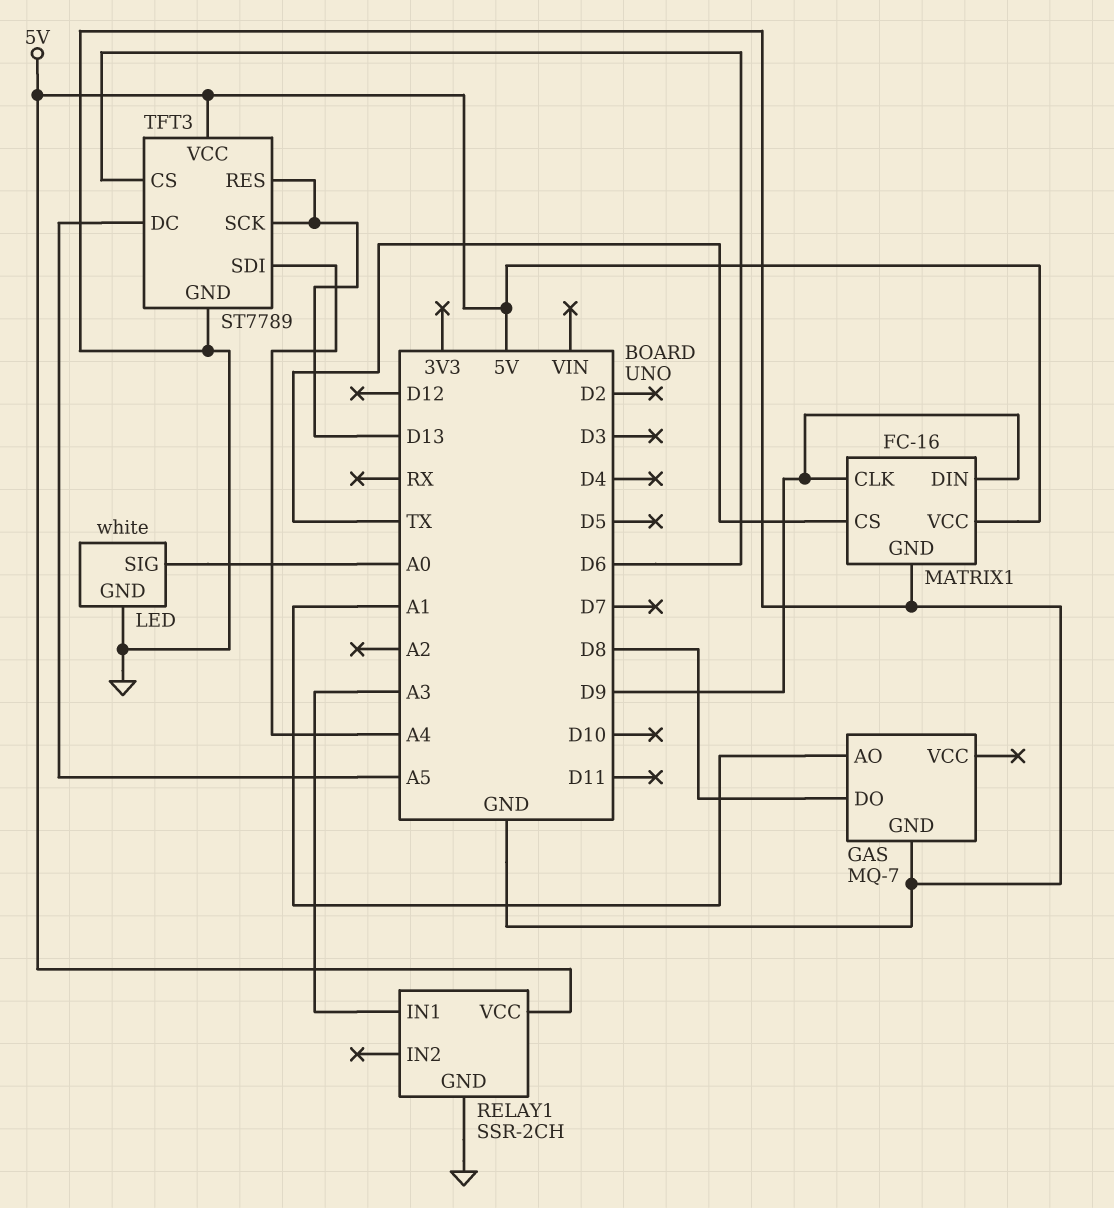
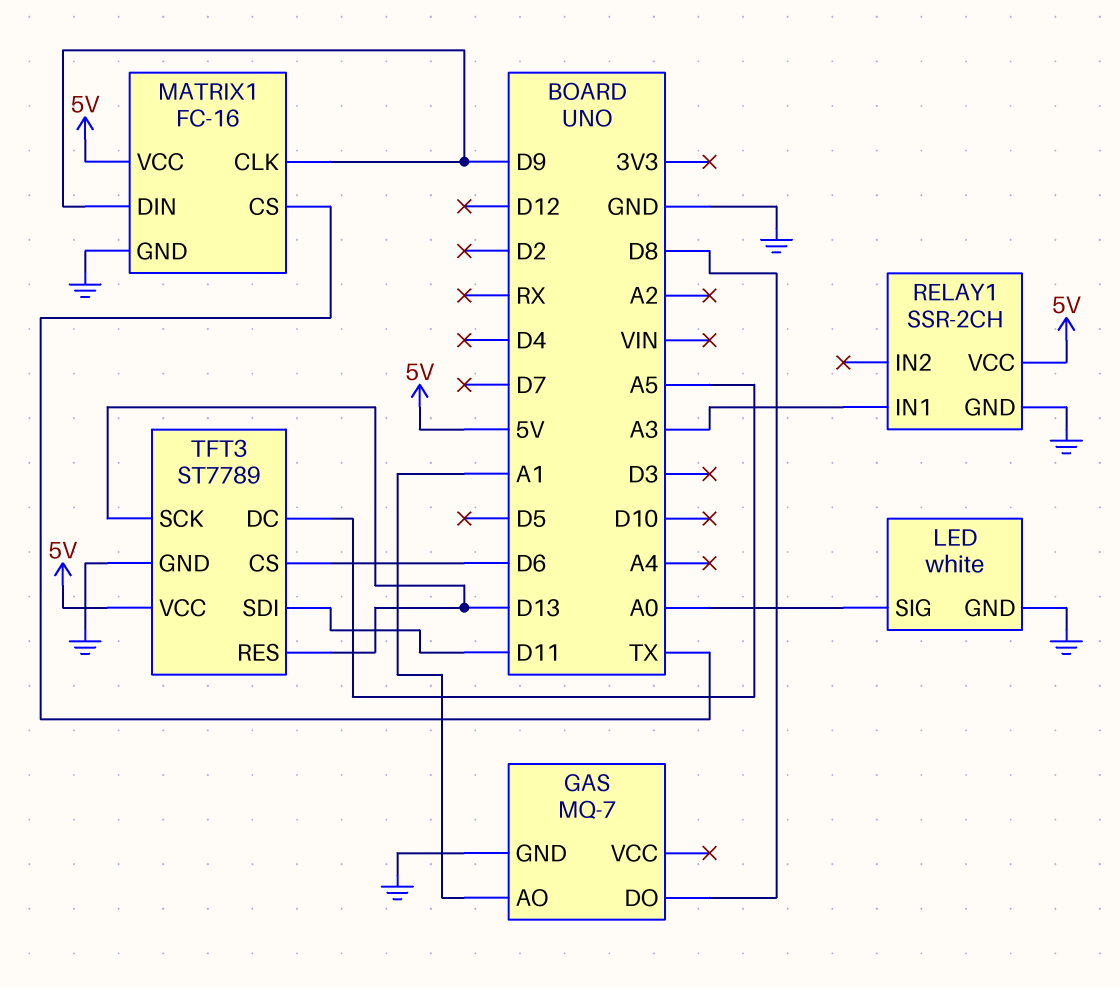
TFT3 pin SDI: A4 -> D11

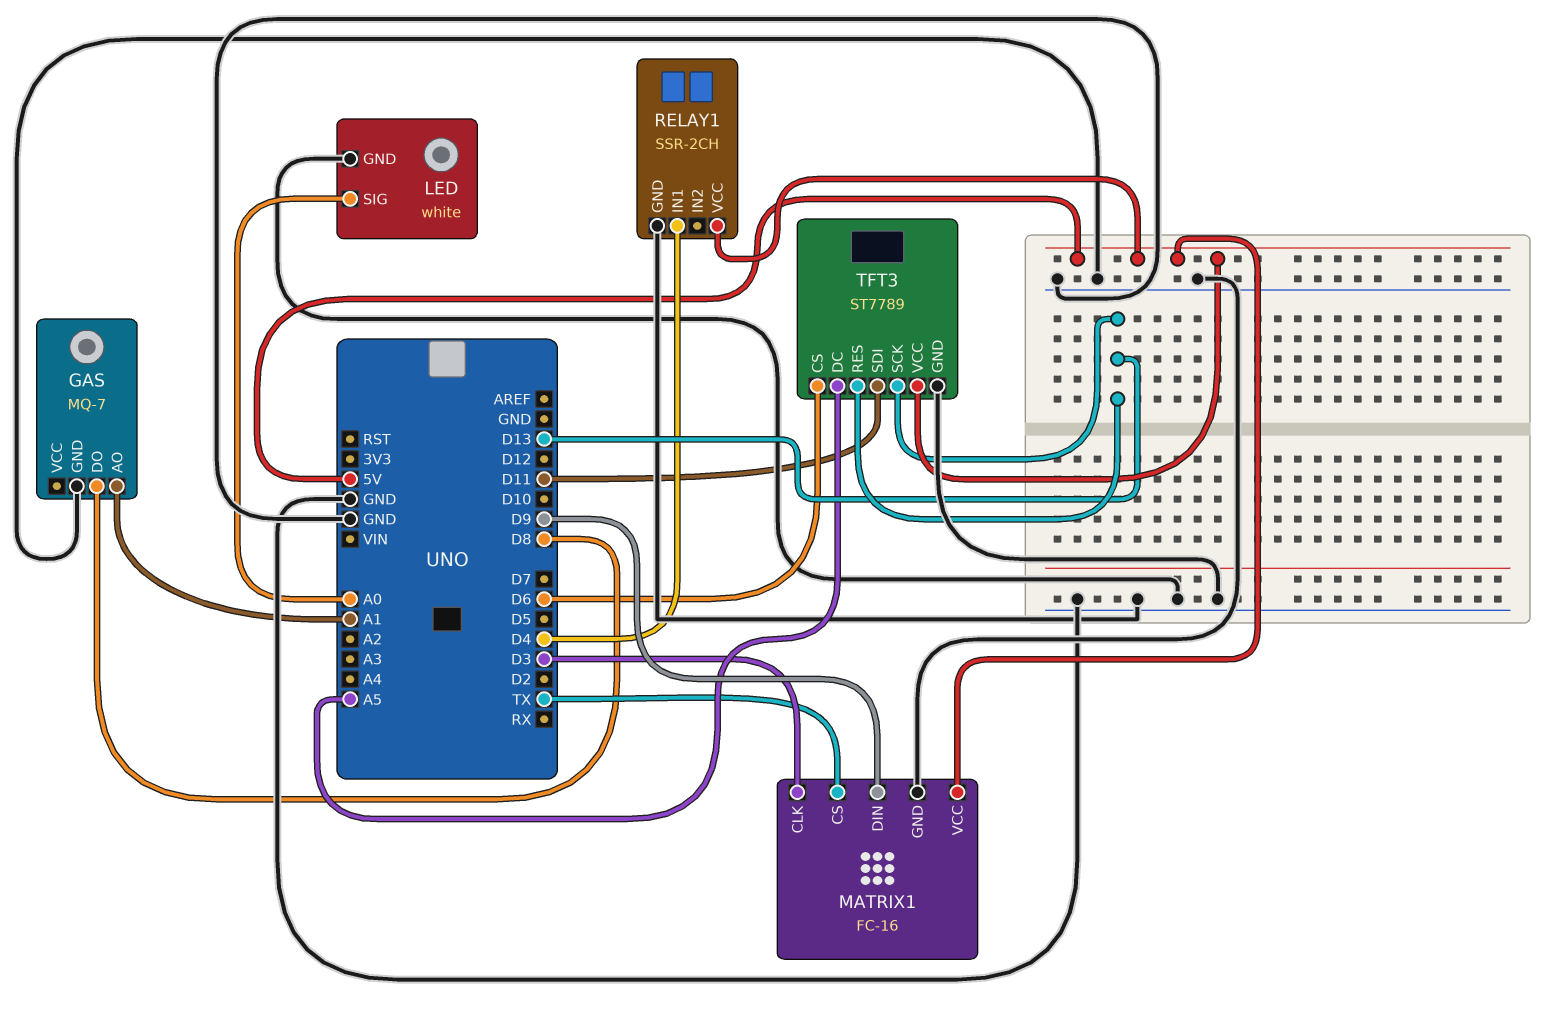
MATRIX1 pin CLK: D9 -> D3
RELAY1 pin IN1: A3 -> D4

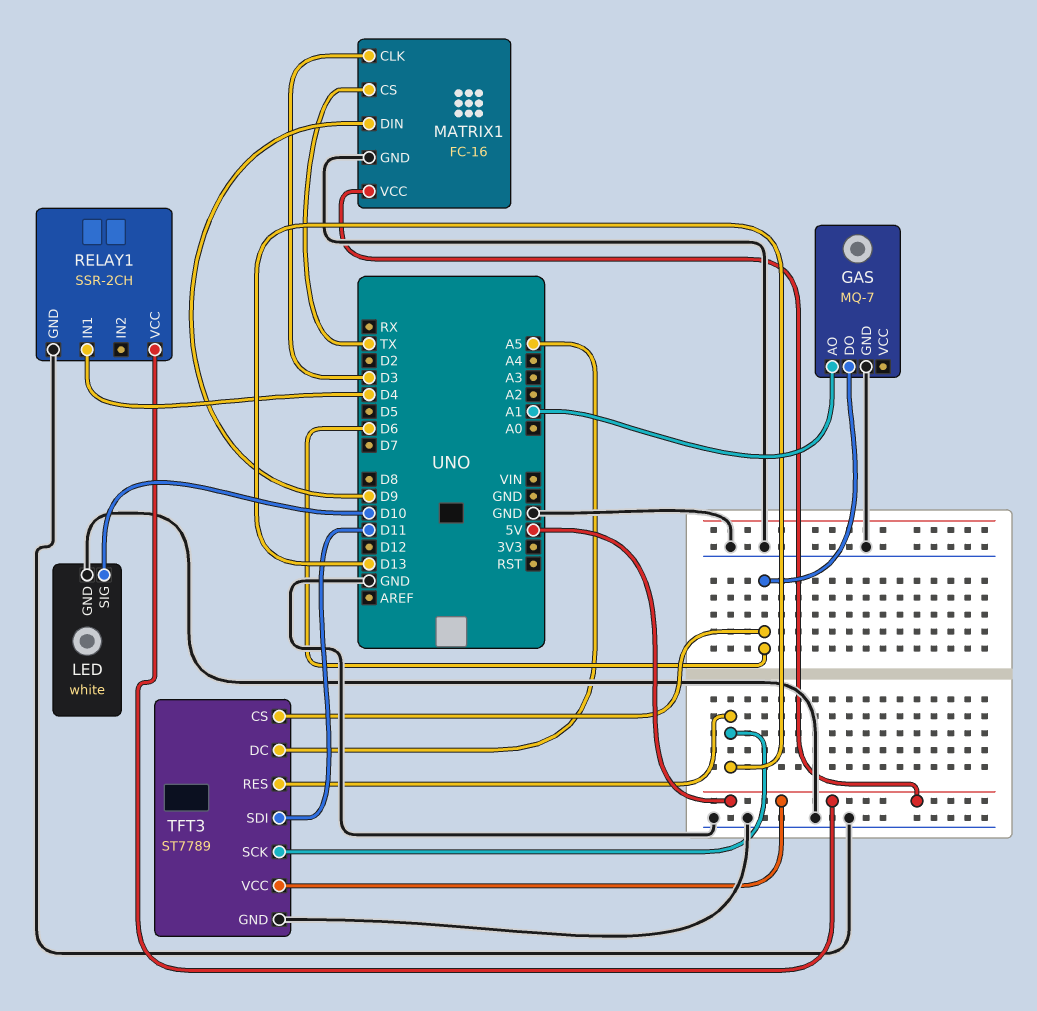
GAS pin DO: D8 -> D6
LED pin SIG: A0 -> D10

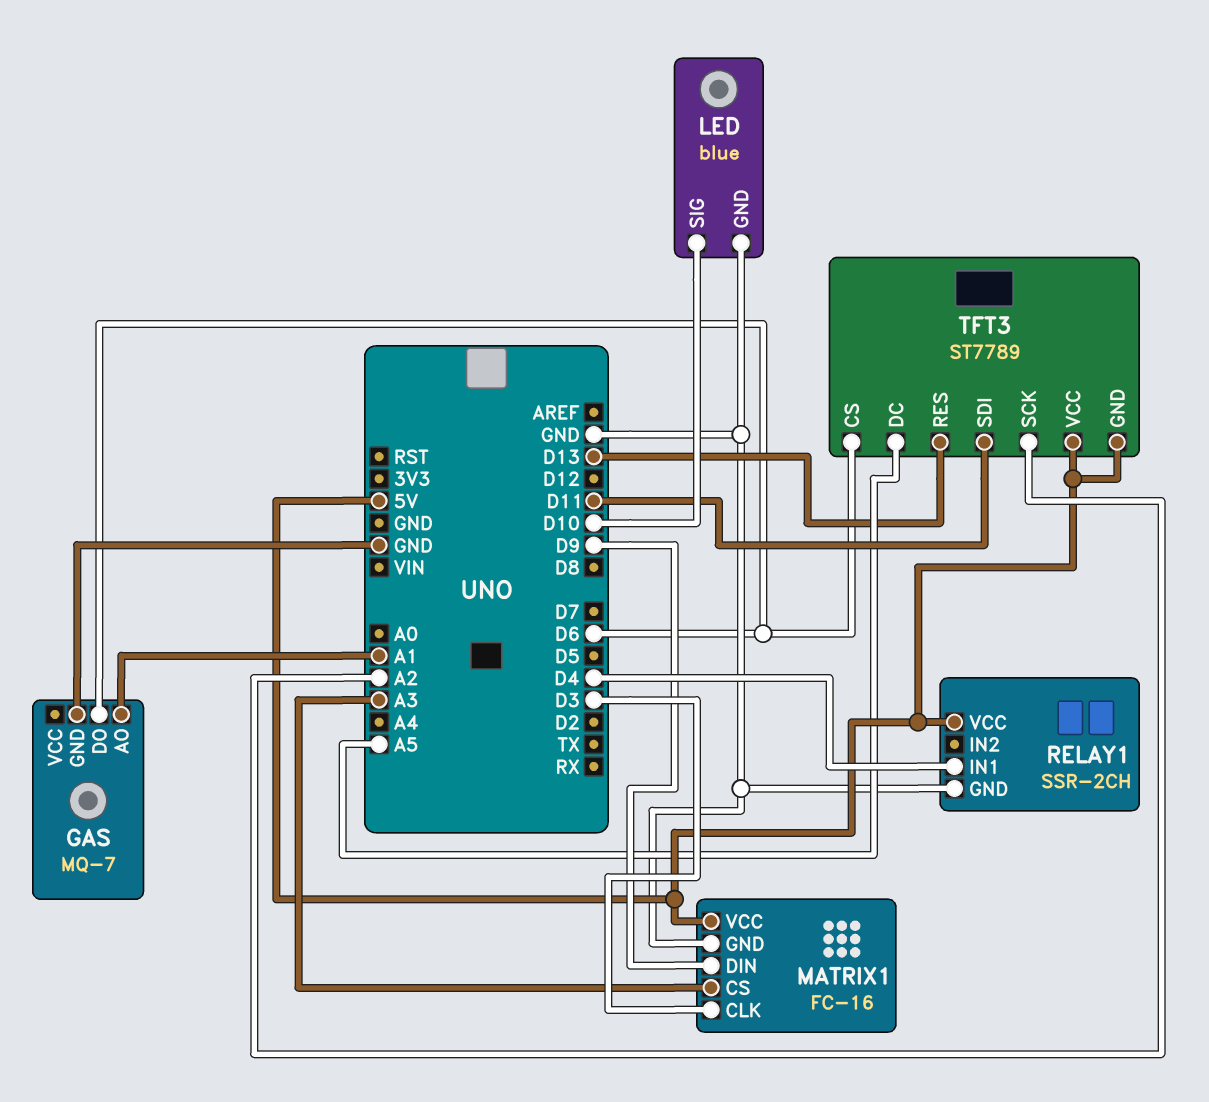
LED: white -> blue
MATRIX1 pin CS: TX -> A3
TFT3 pin GND: GND -> 5V
TFT3 pin SCK: D13 -> A2

